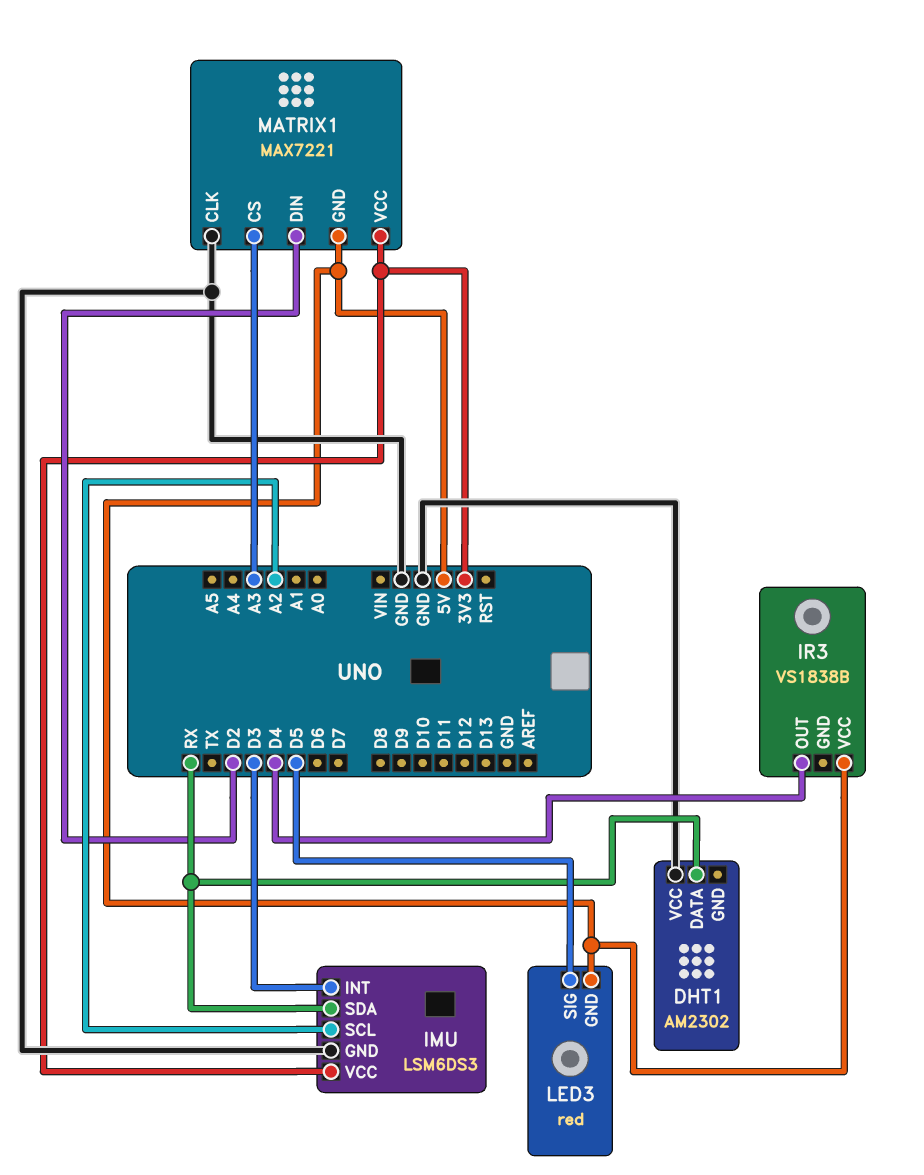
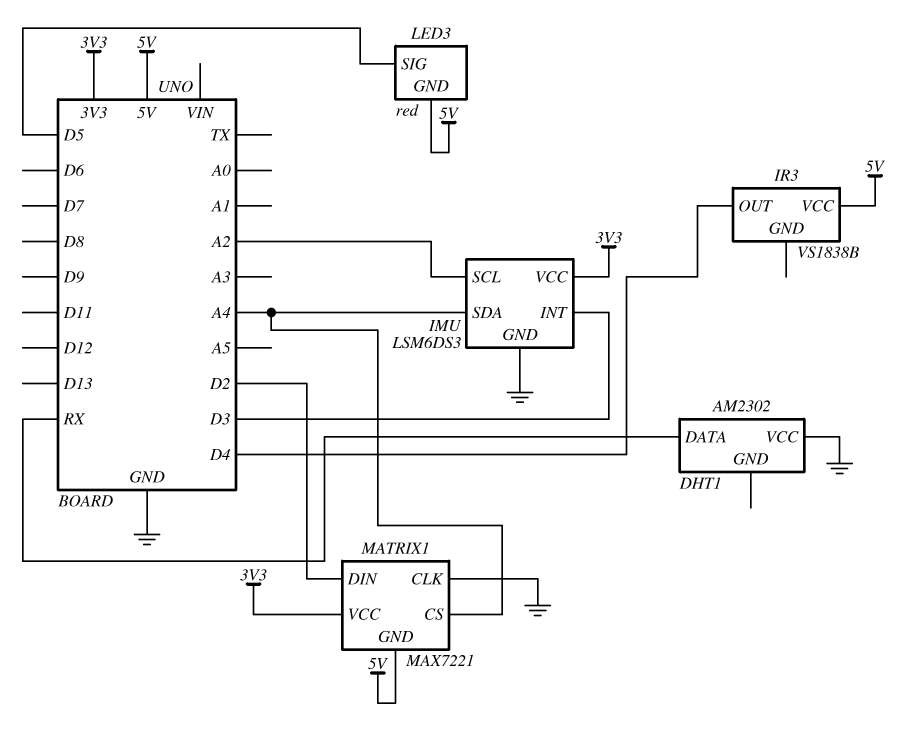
IMU pin SDA: RX -> A4
MATRIX1 pin CS: A3 -> A4

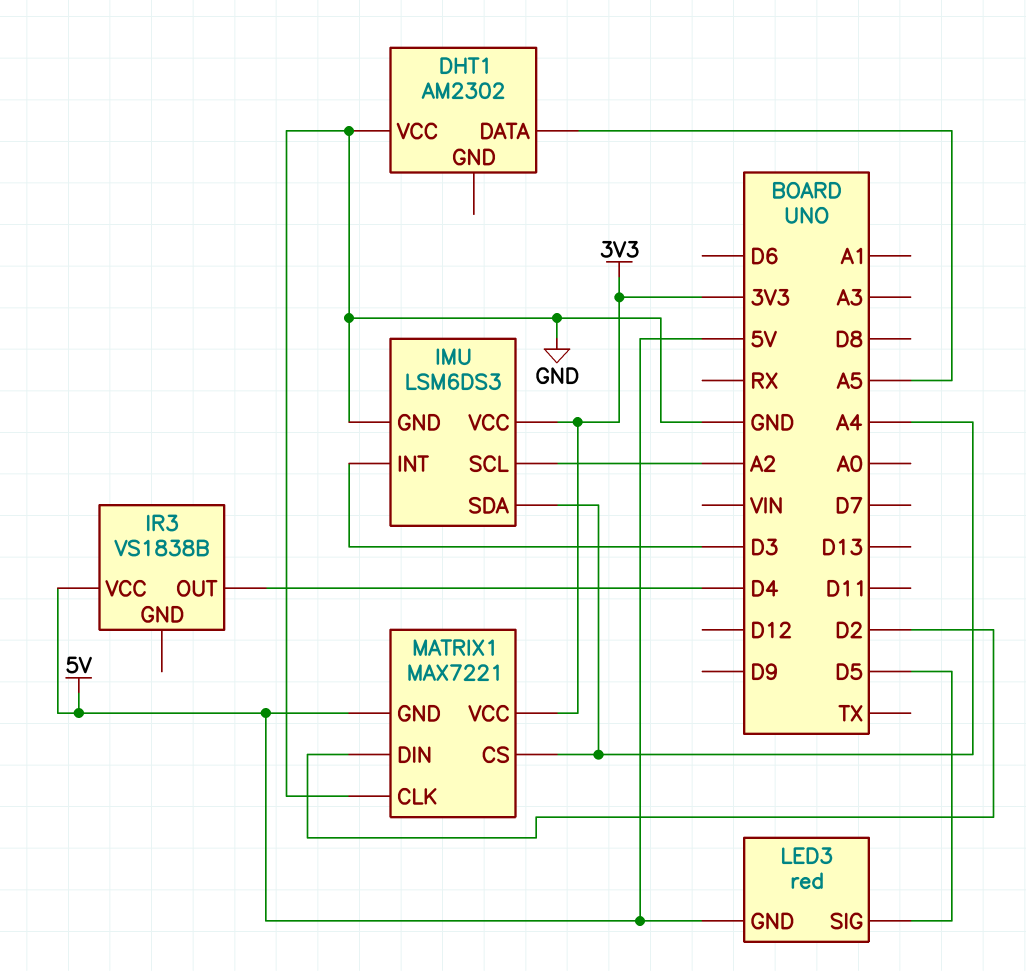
DHT1 pin DATA: RX -> A5

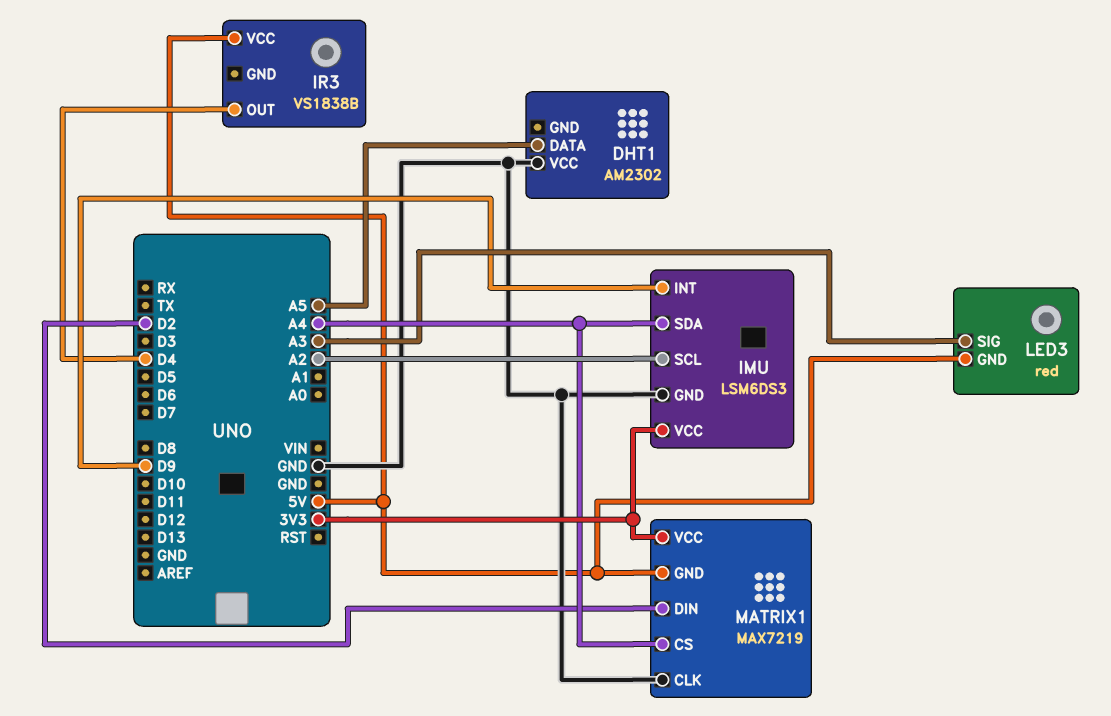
IMU pin INT: D3 -> D9
LED3 pin SIG: D5 -> A3
MATRIX1: MAX7221 -> MAX7219

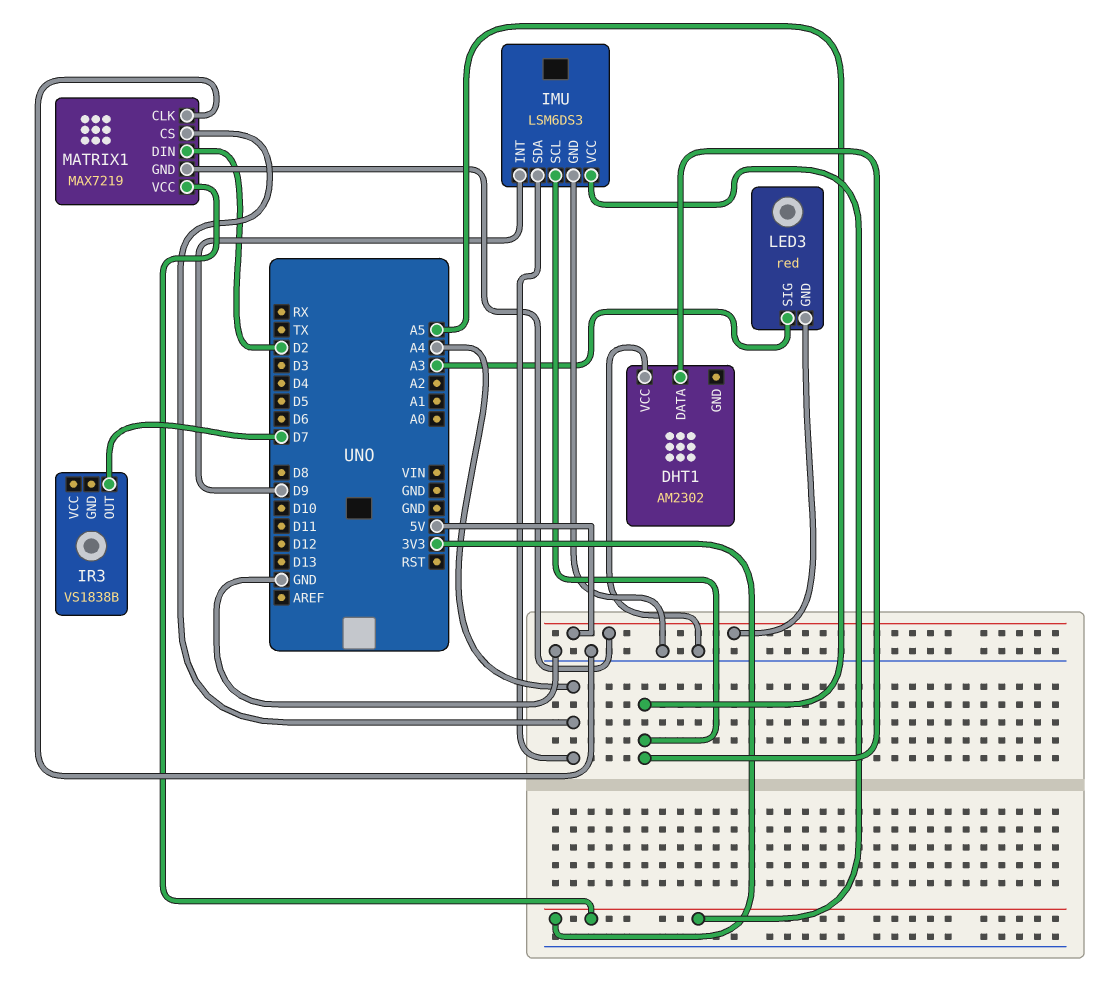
IMU pin SCL: A2 -> A5
IR3 pin OUT: D4 -> D7
IR3 pin VCC: 5V -> none

